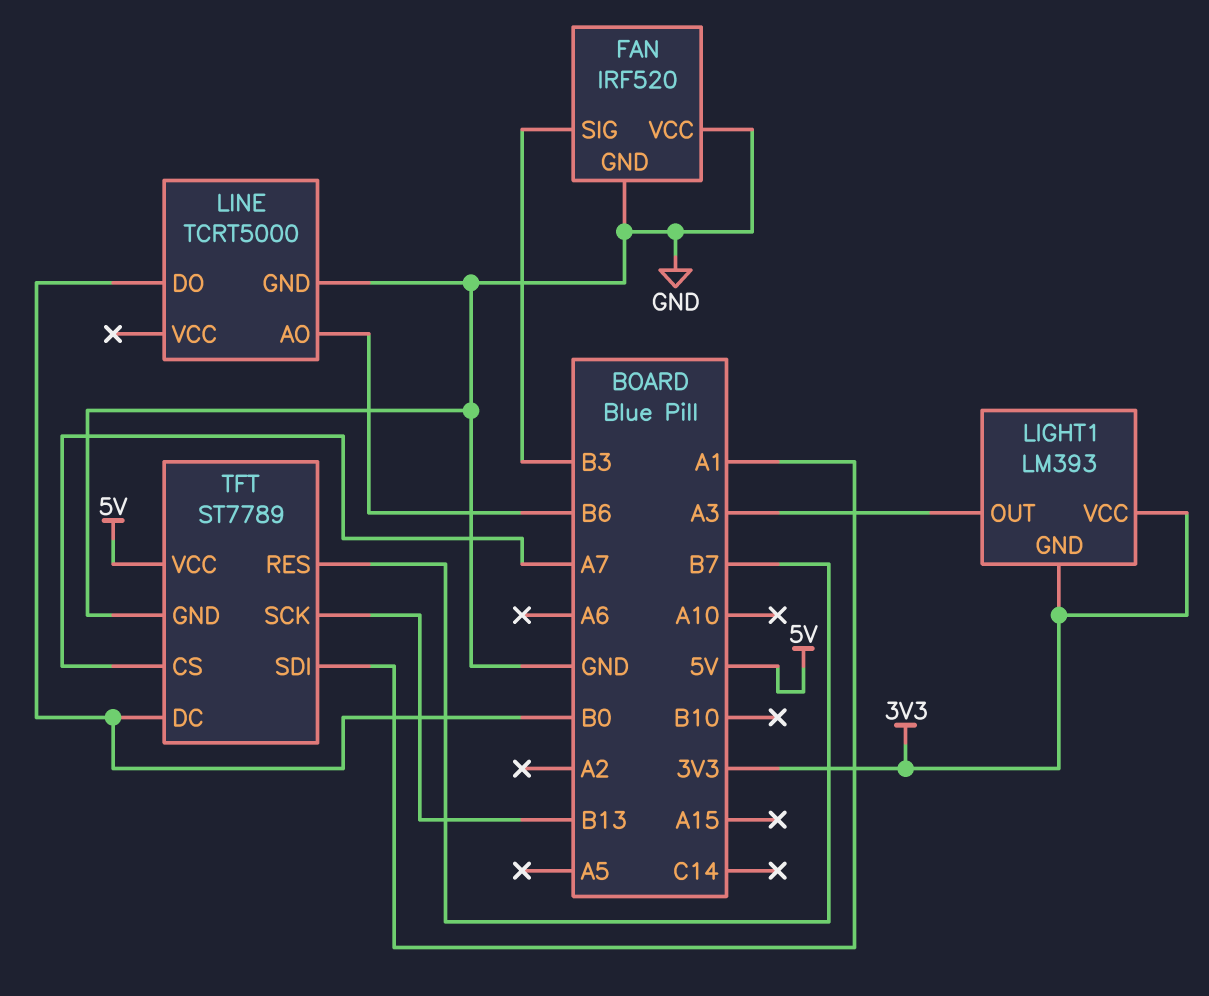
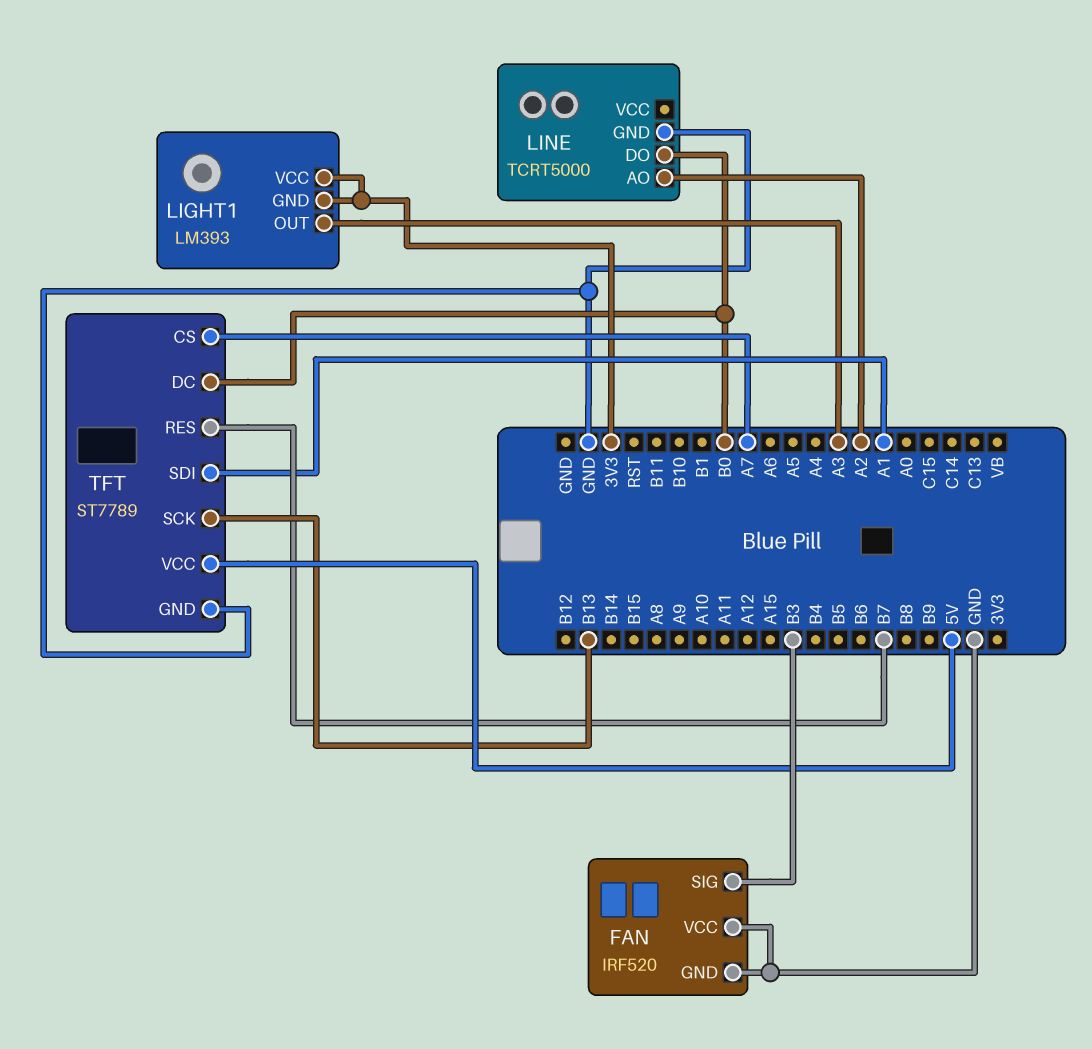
LINE pin AO: B6 -> A2

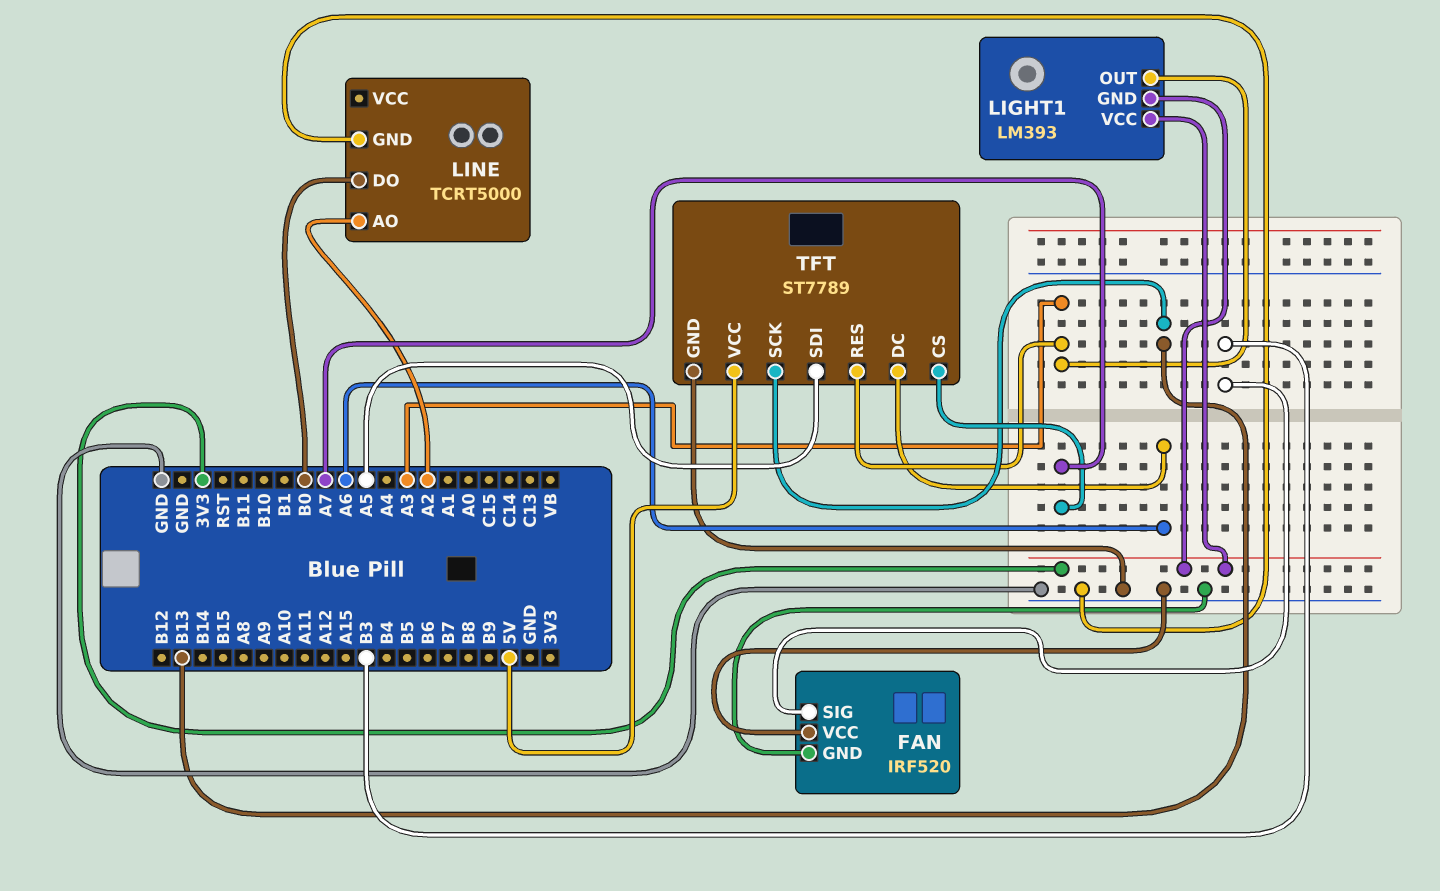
TFT pin DC: B0 -> A6
TFT pin RES: B7 -> A3
TFT pin SDI: A1 -> A5

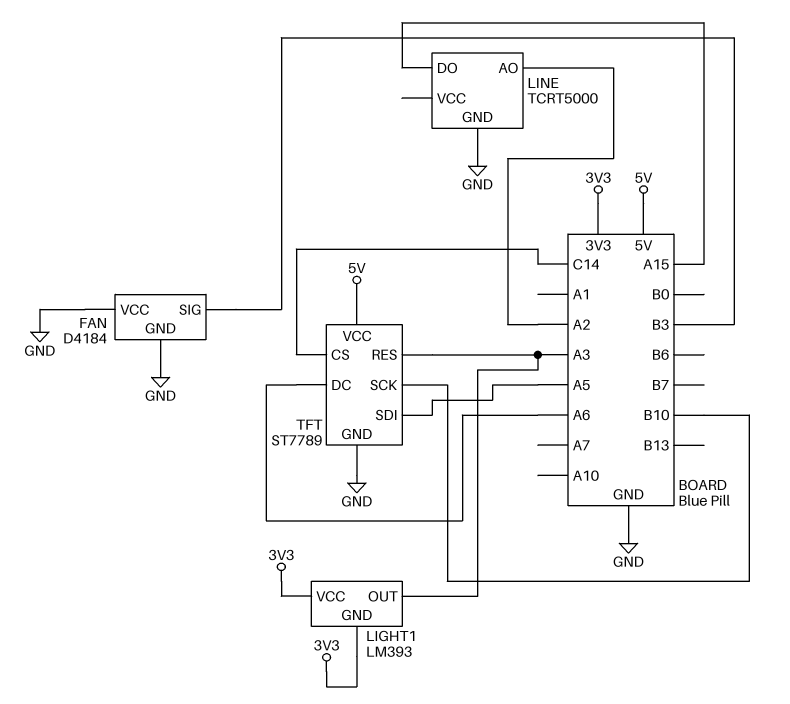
FAN: IRF520 -> D4184
LINE pin DO: B0 -> A15
TFT pin CS: A7 -> C14
TFT pin SCK: B13 -> B10

